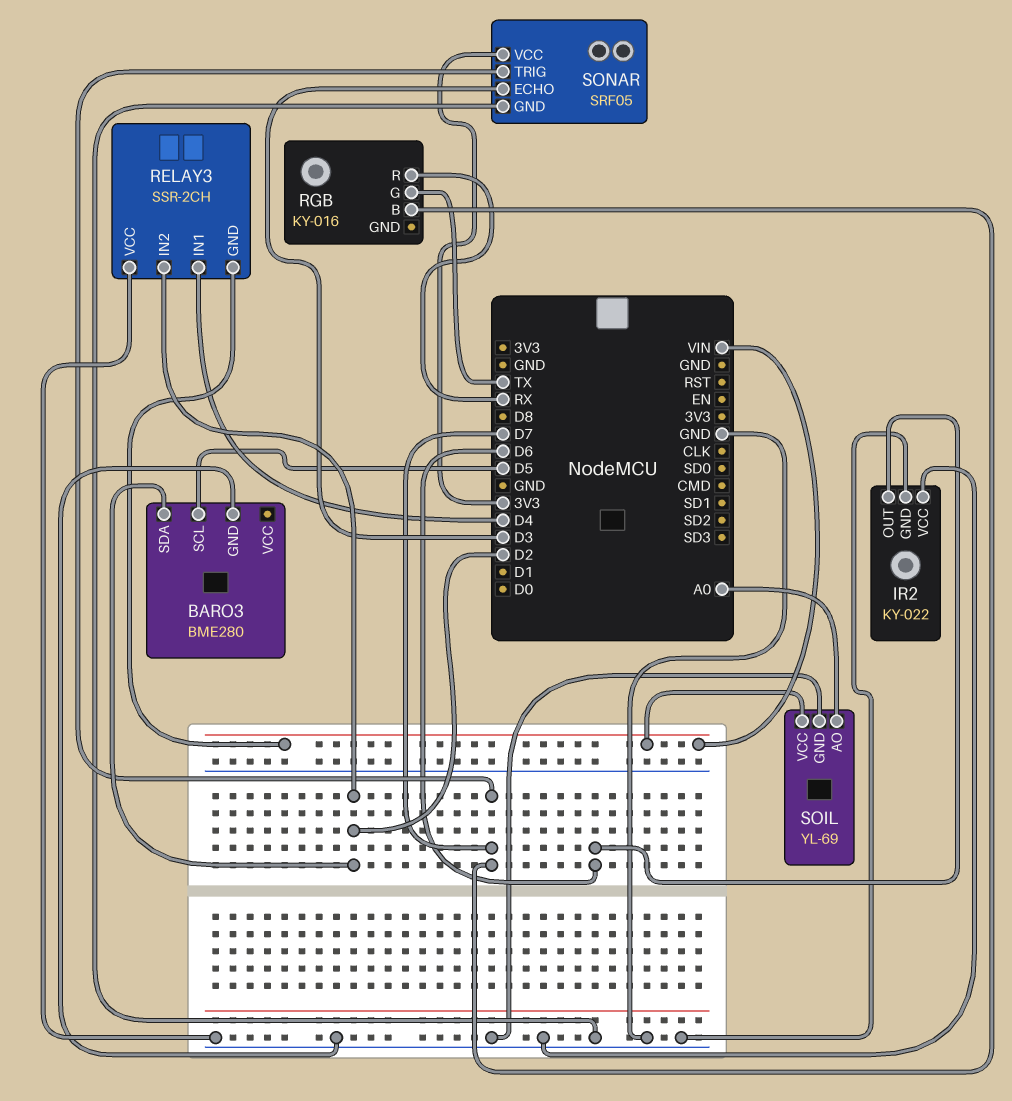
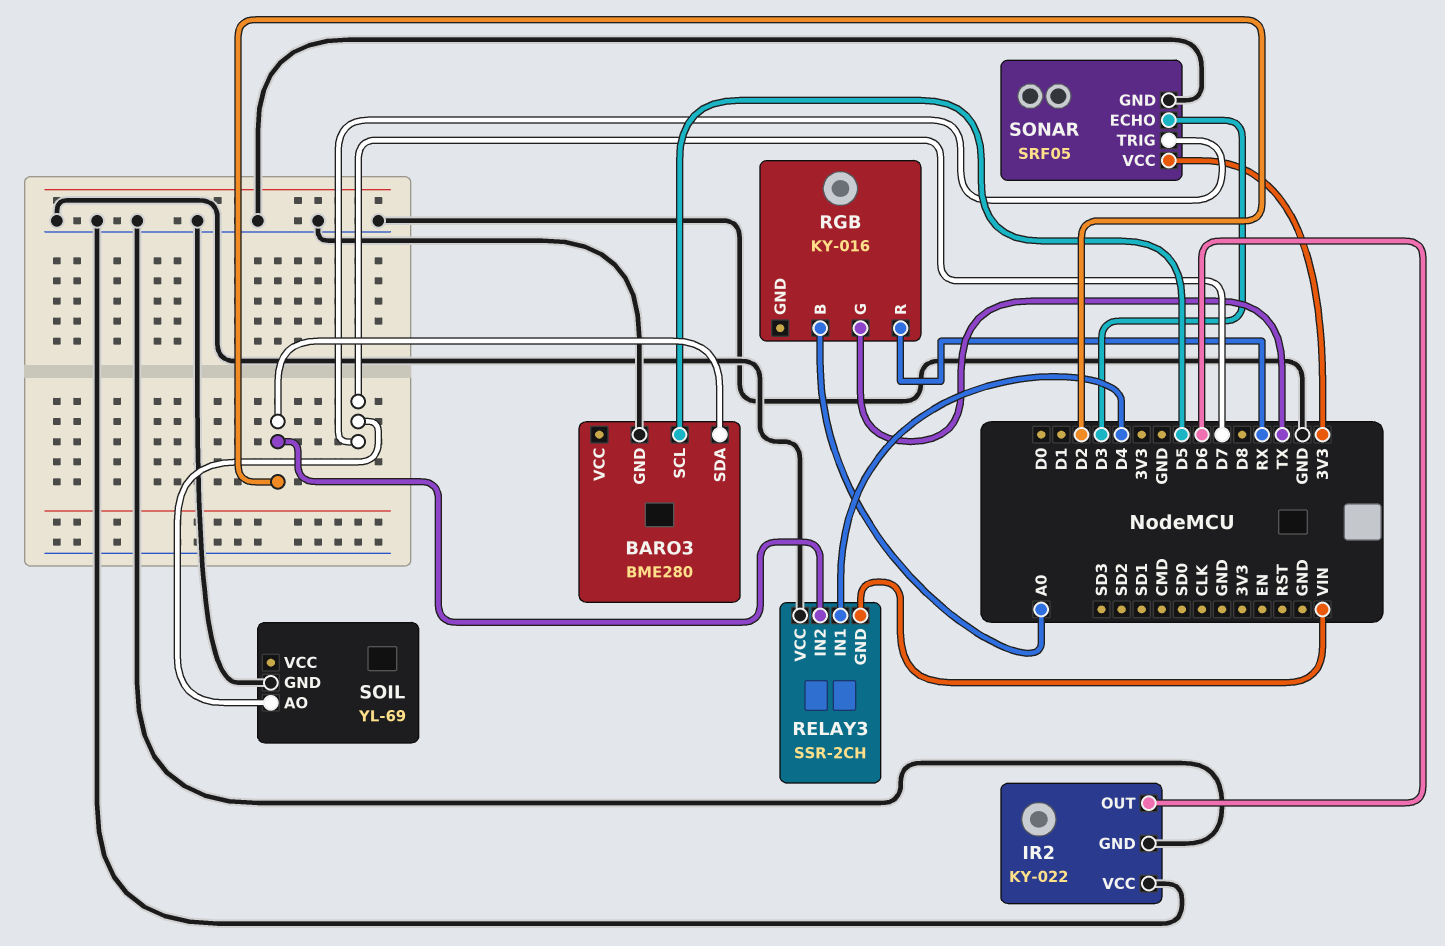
RGB pin B: D7 -> A0
SOIL pin AO: A0 -> D7
SOIL pin VCC: VIN -> none

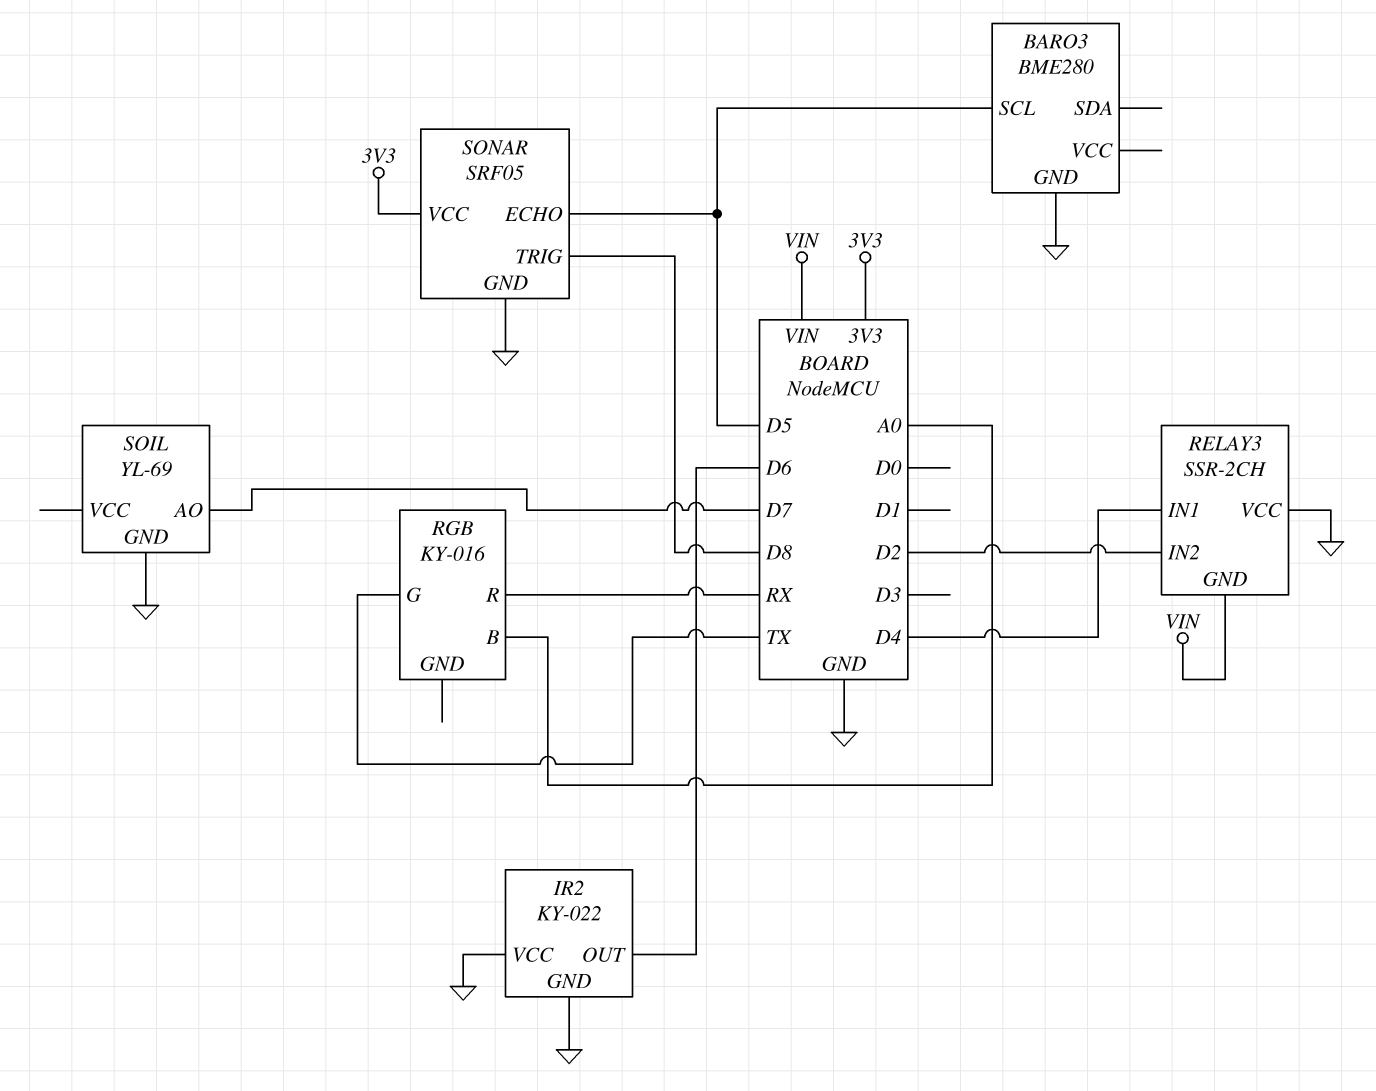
BARO3 pin SDA: D2 -> none
SONAR pin ECHO: D3 -> D5
SONAR pin TRIG: D7 -> D8

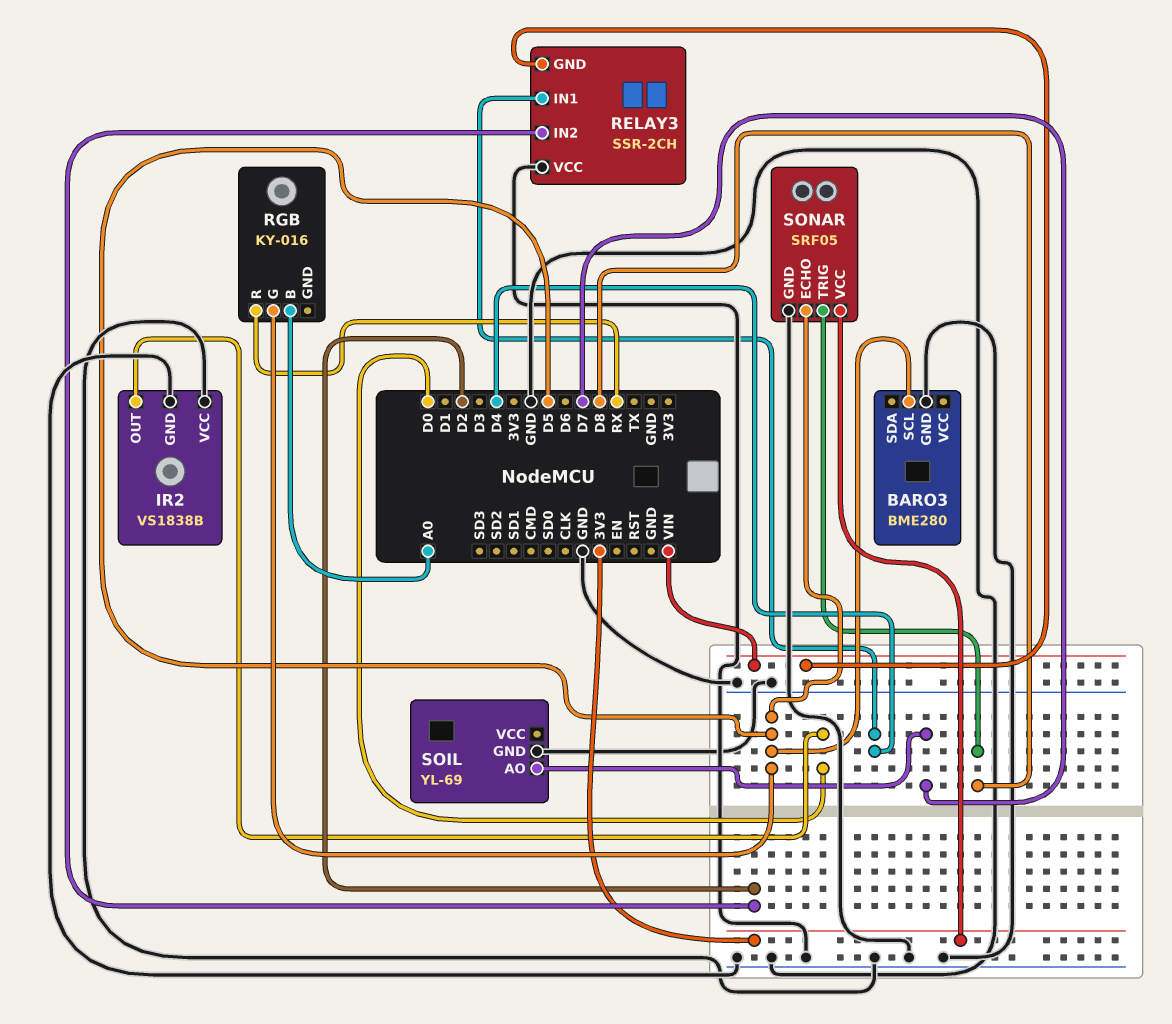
IR2: KY-022 -> VS1838B
IR2 pin OUT: D6 -> D0
RGB pin G: TX -> D5

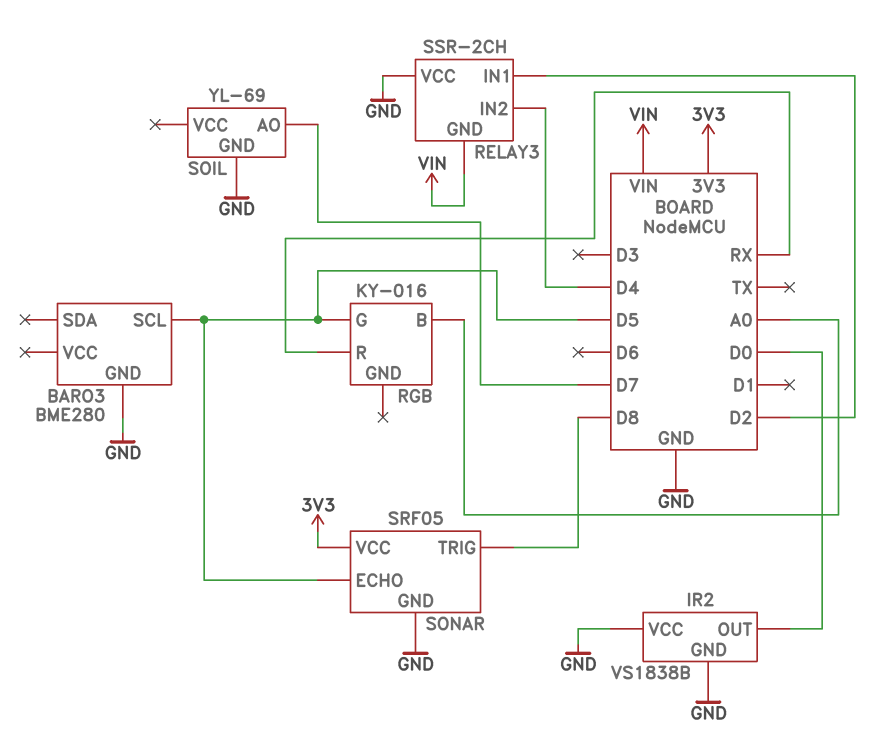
RELAY3 pin IN1: D4 -> D2
RELAY3 pin IN2: D2 -> D4

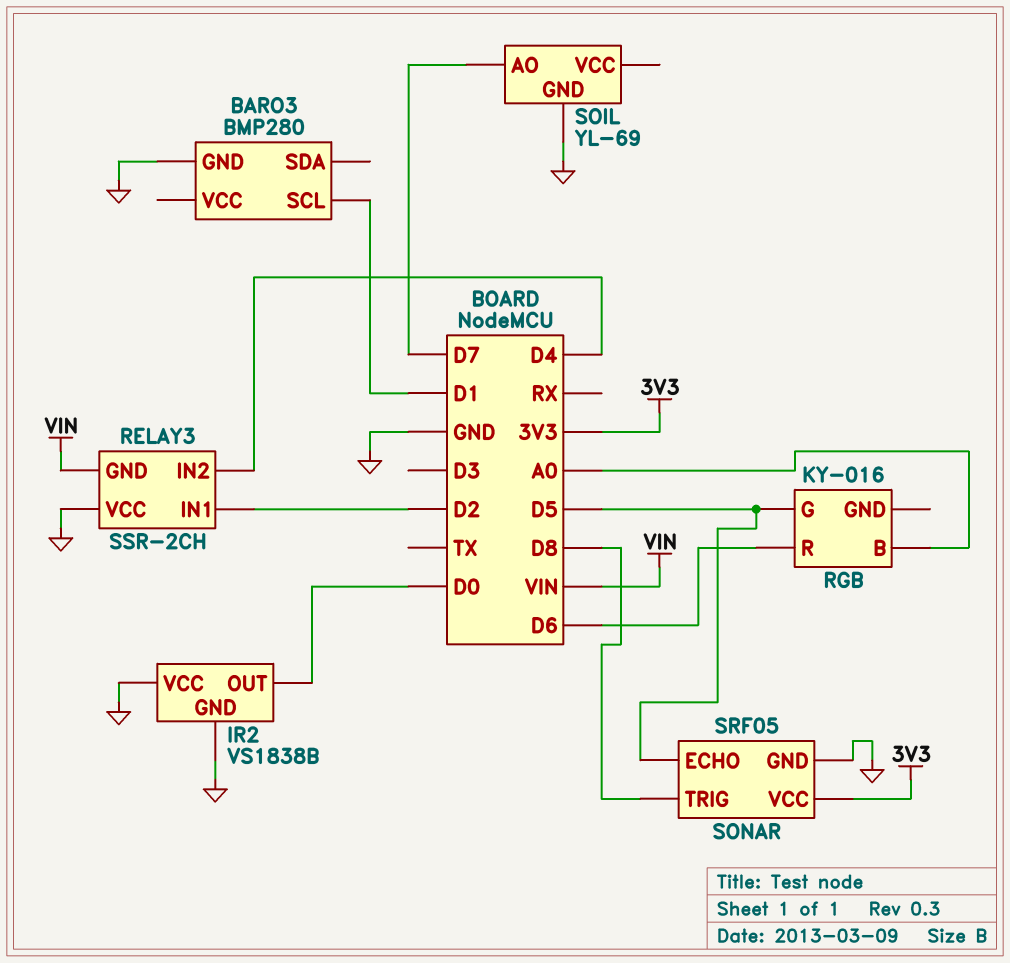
BARO3: BME280 -> BMP280
BARO3 pin SCL: D5 -> D1
RGB pin R: RX -> D6

